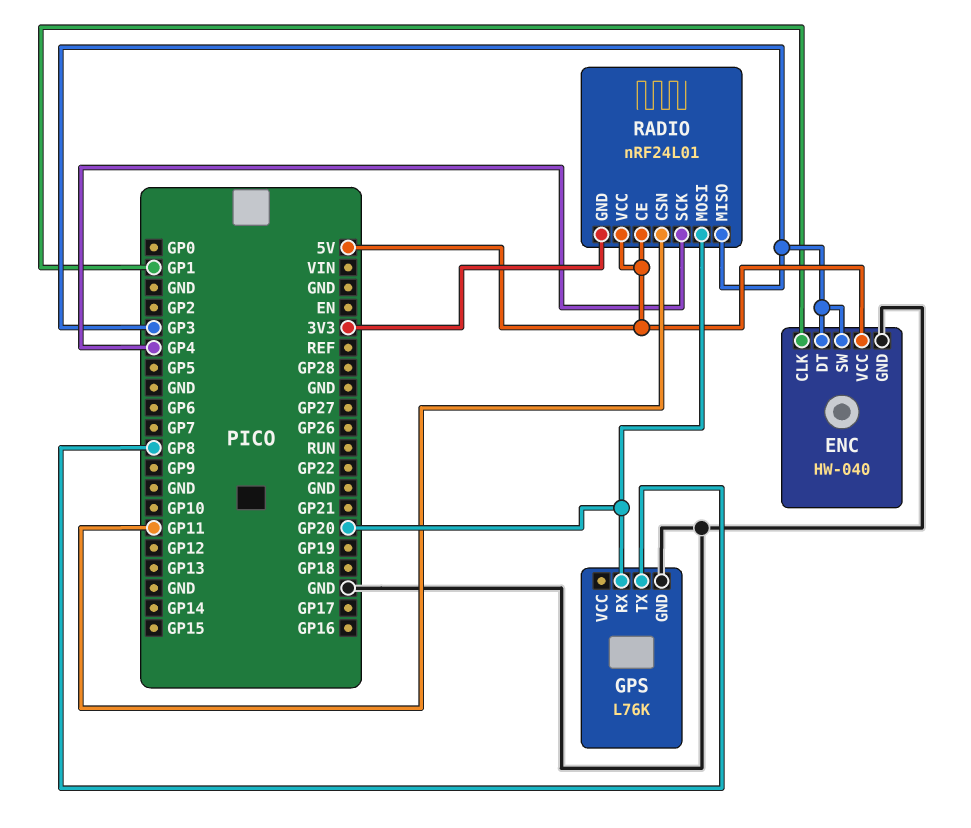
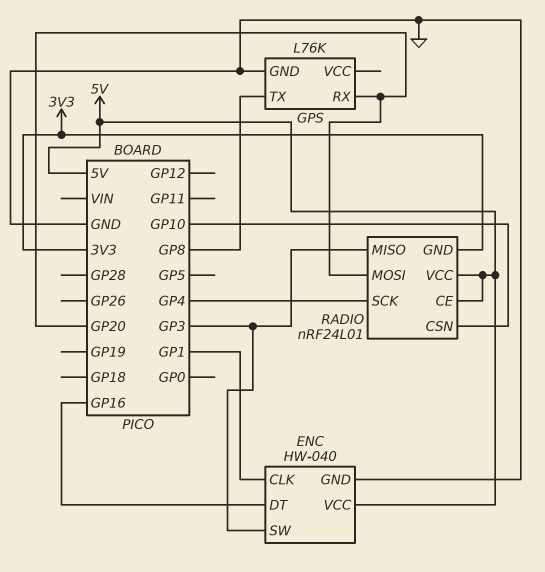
ENC pin DT: GP3 -> GP16
RADIO pin CSN: GP11 -> GP10

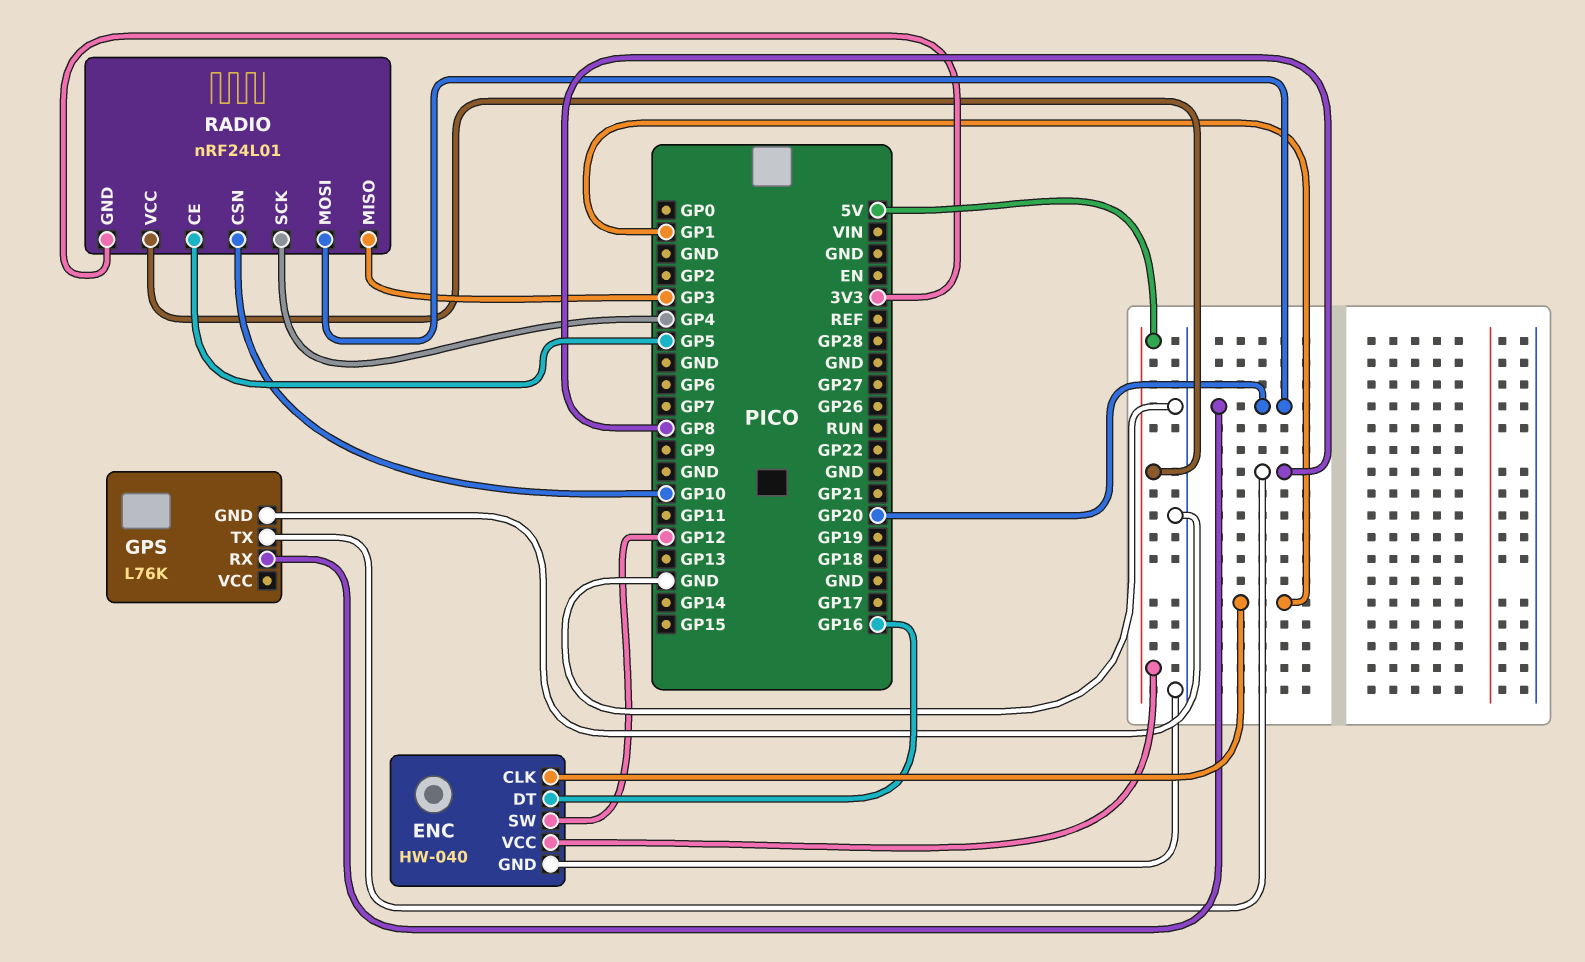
ENC pin SW: GP3 -> GP12
RADIO pin CE: 5V -> GP5

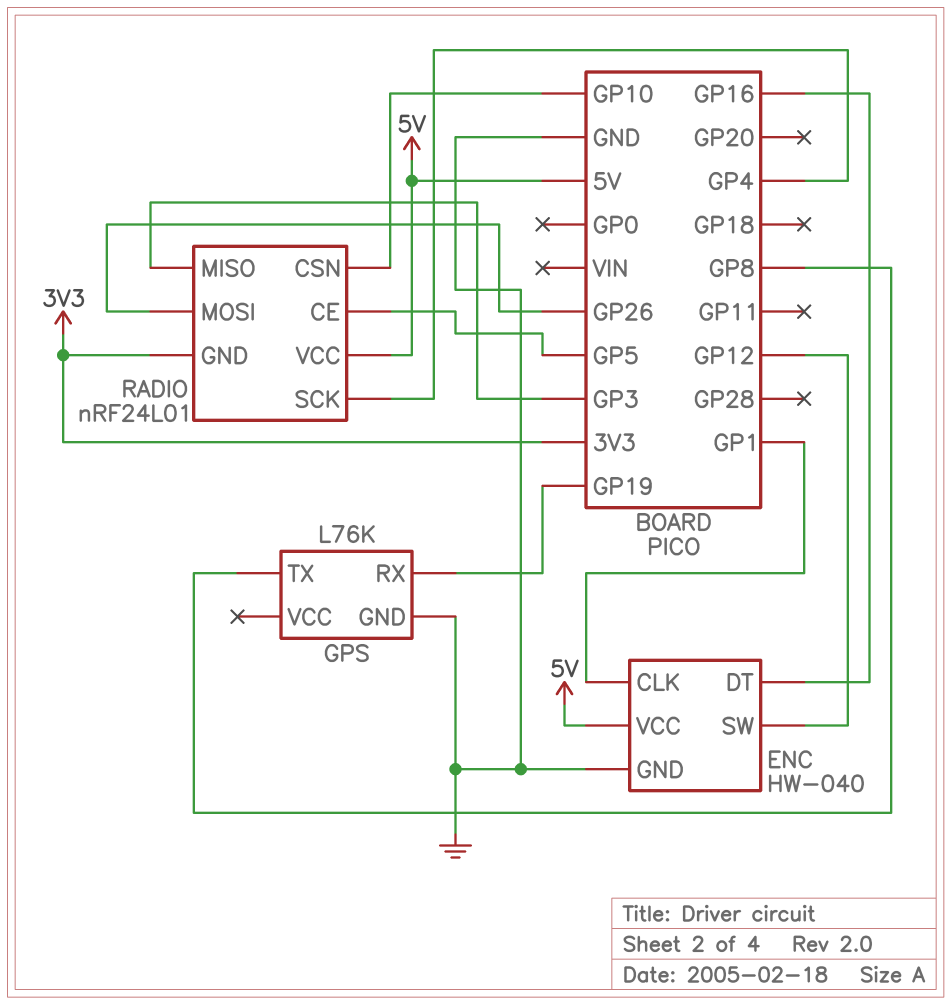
GPS pin RX: GP20 -> GP19
RADIO pin MOSI: GP20 -> GP26

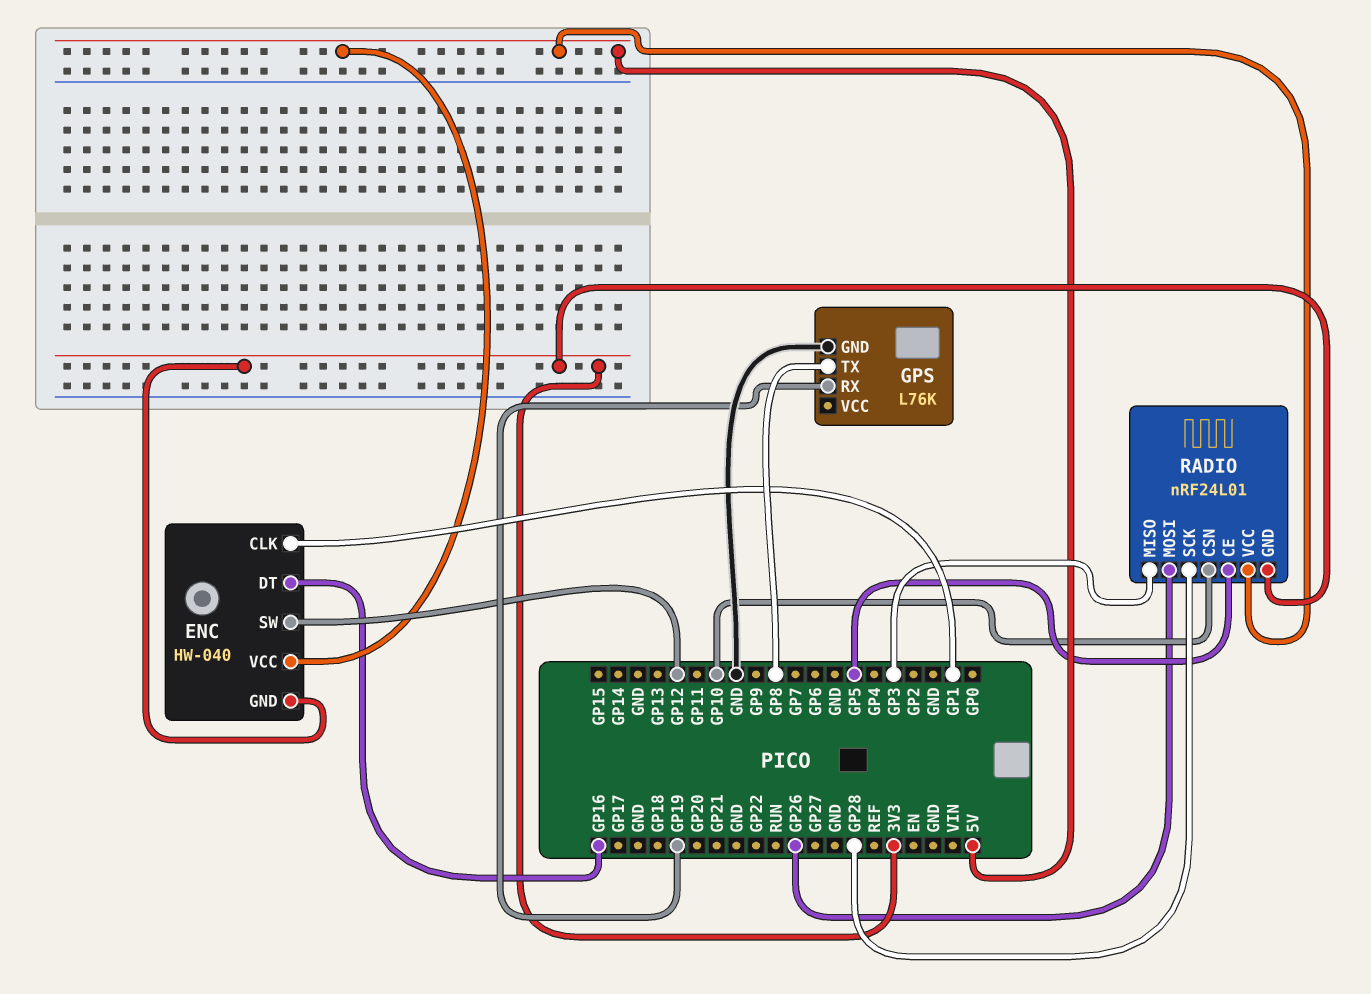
ENC pin GND: GND -> 3V3
RADIO pin SCK: GP4 -> GP28

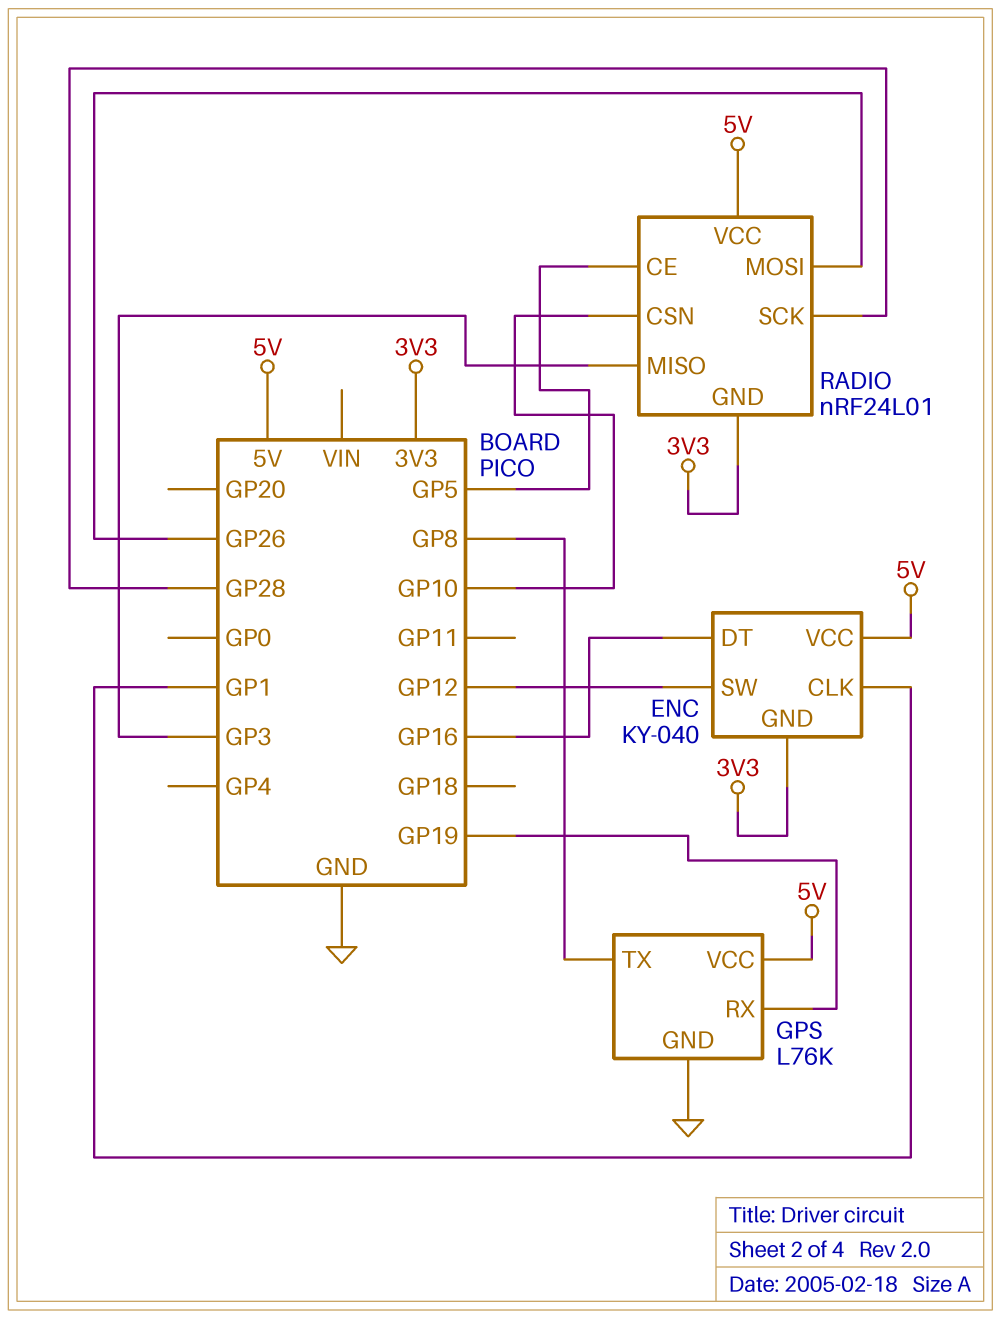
ENC: HW-040 -> KY-040
GPS pin VCC: none -> 5V

